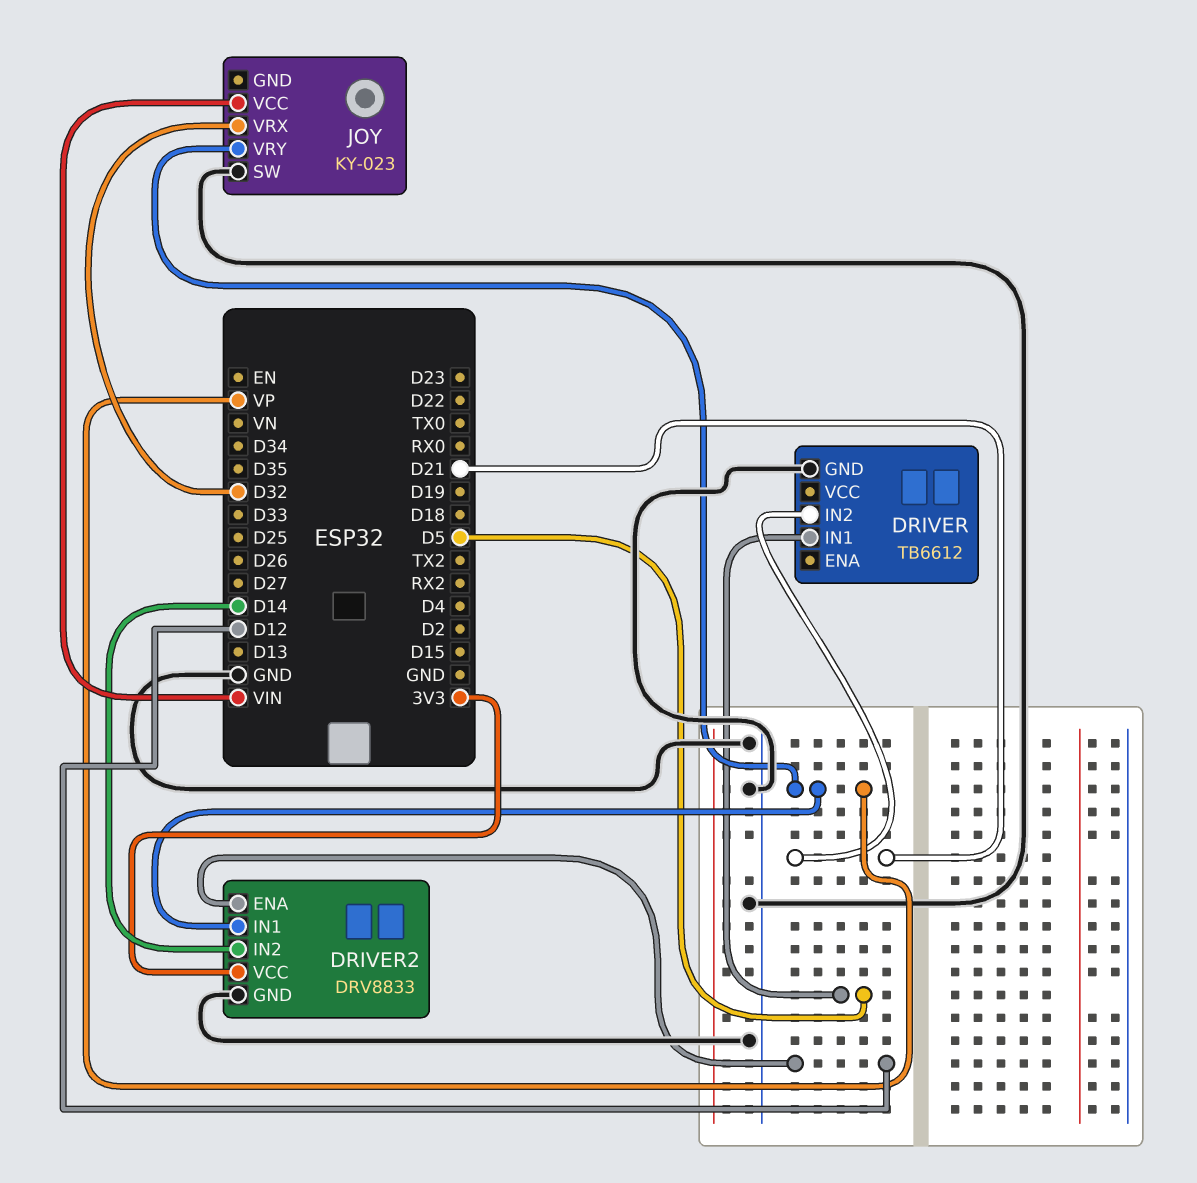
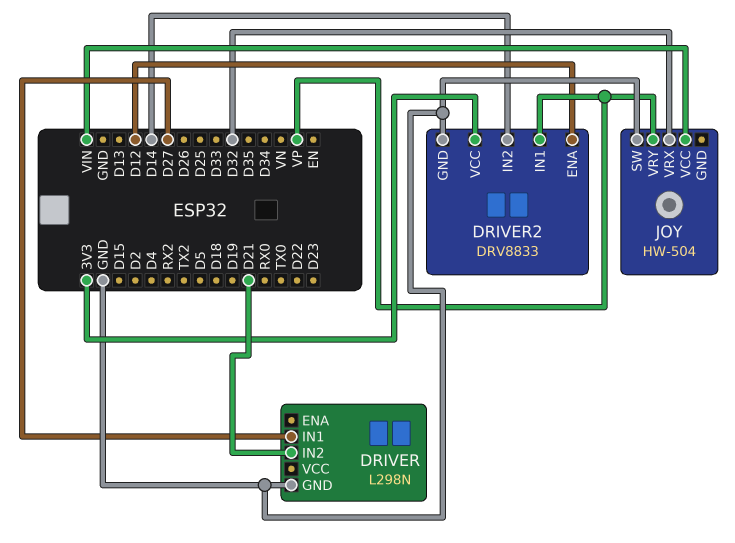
DRIVER: TB6612 -> L298N
DRIVER pin IN1: D5 -> D27
JOY: KY-023 -> HW-504

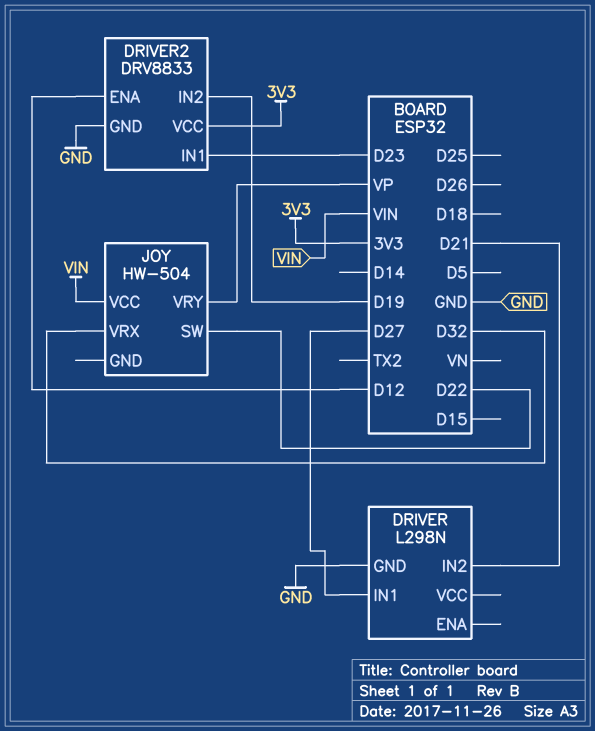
DRIVER2 pin IN1: VP -> D23
DRIVER2 pin IN2: D14 -> D19
JOY pin SW: GND -> D22

